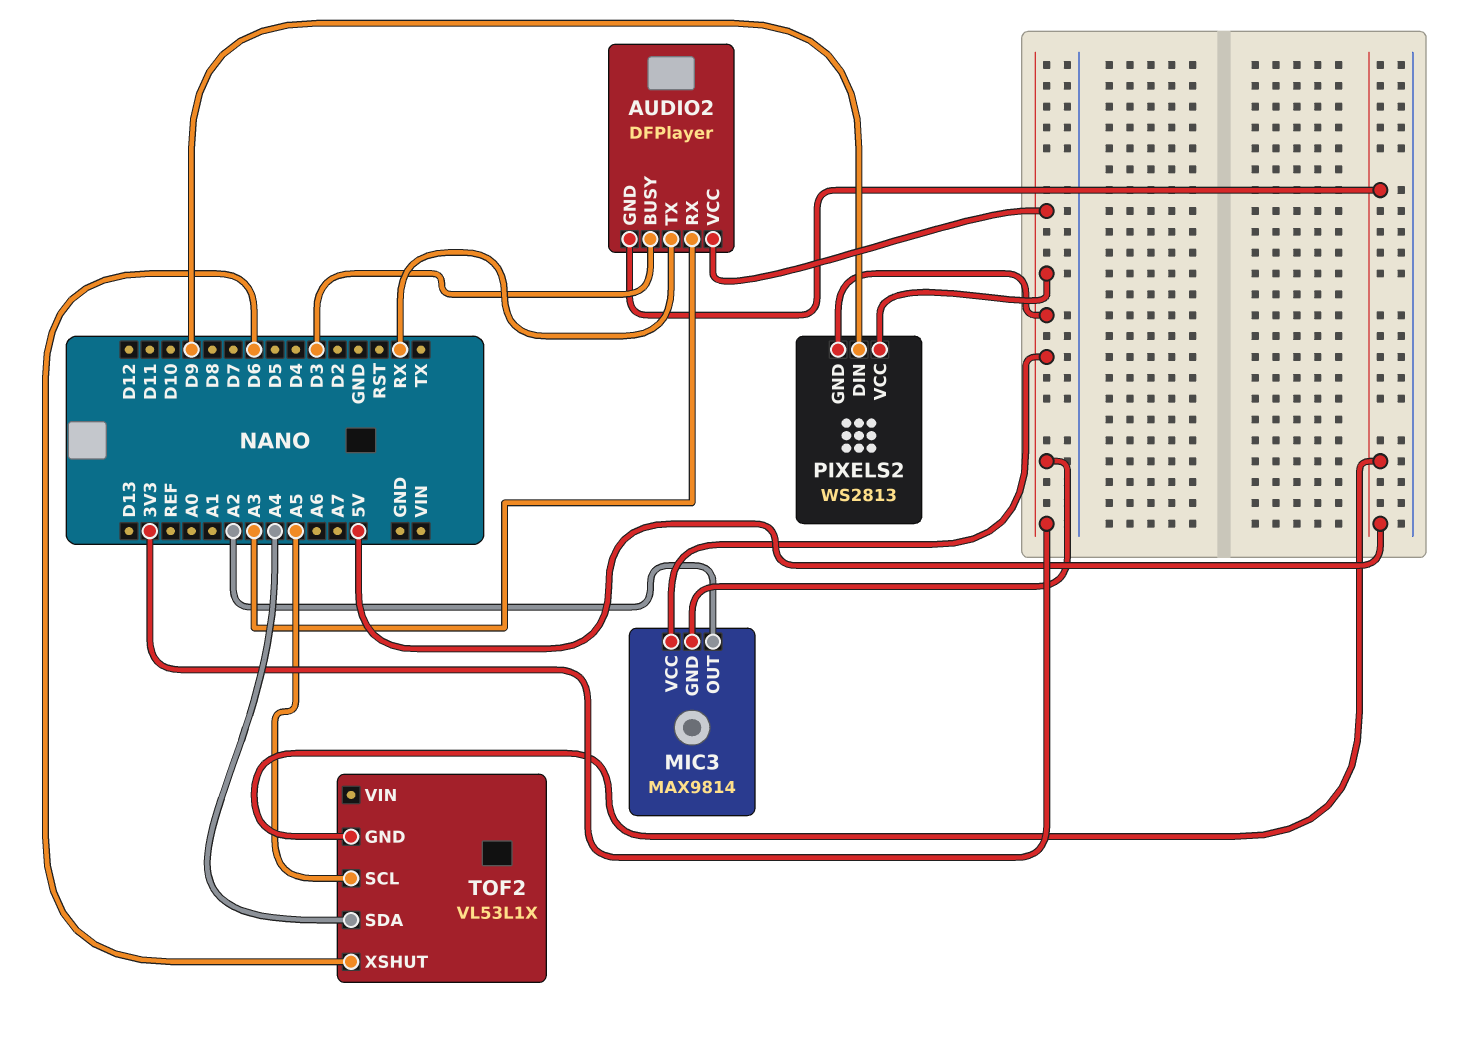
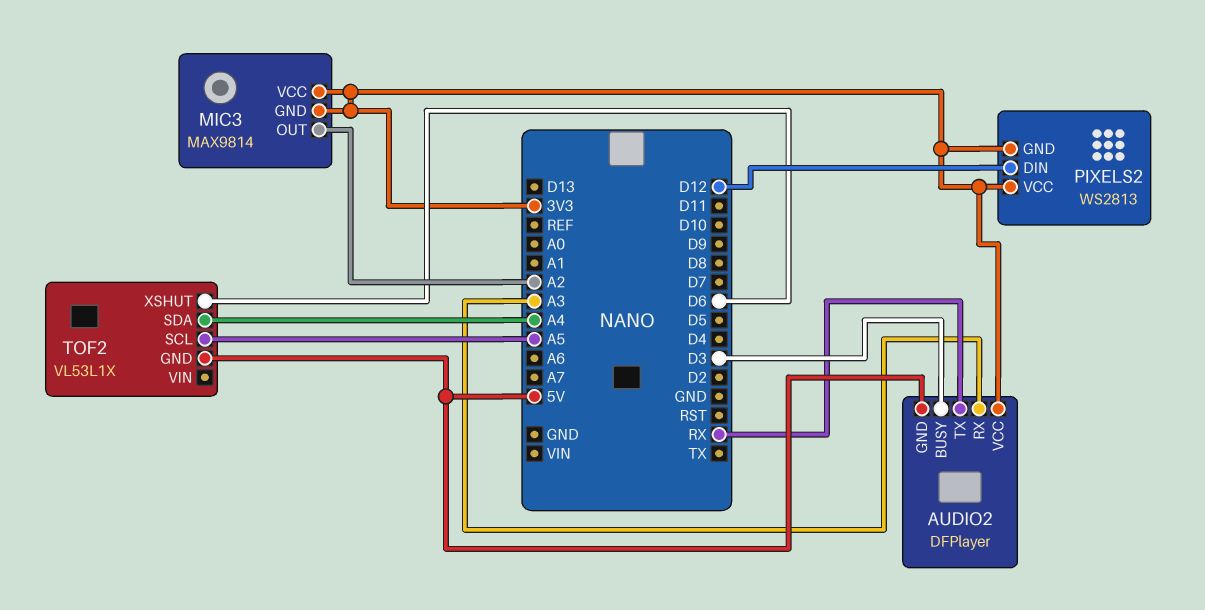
PIXELS2 pin DIN: D9 -> D12

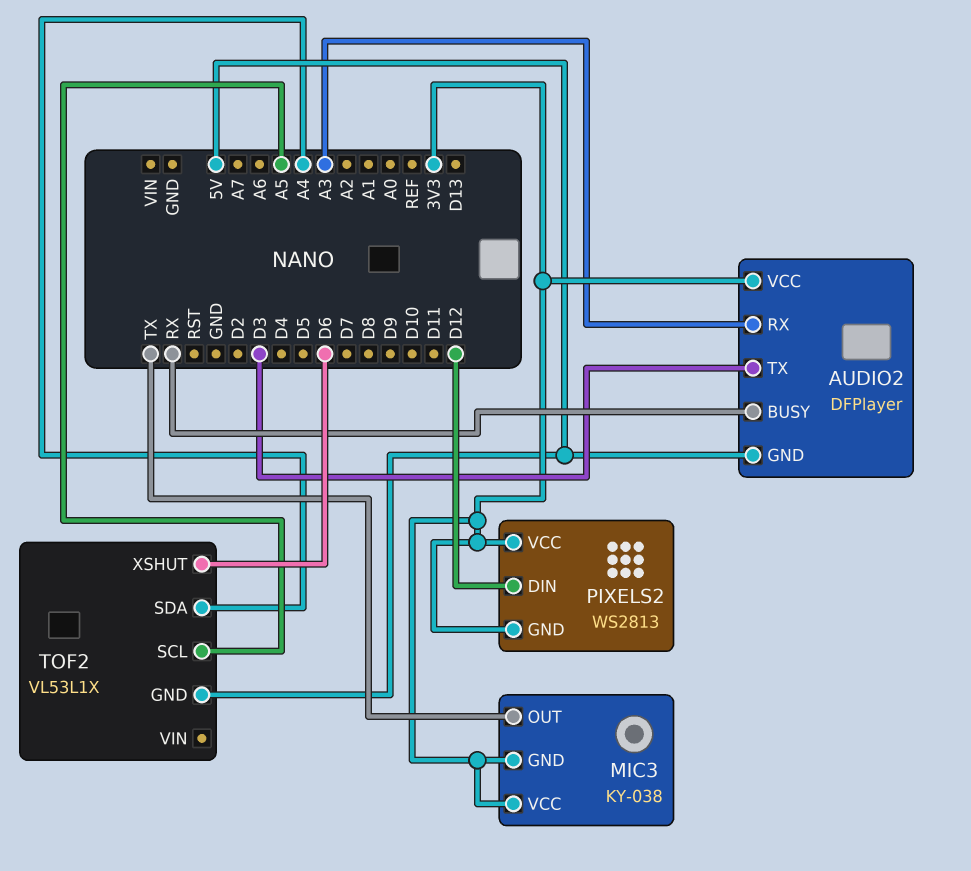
AUDIO2 pin BUSY: D3 -> RX
AUDIO2 pin TX: RX -> D3
MIC3: MAX9814 -> KY-038
MIC3 pin OUT: A2 -> TX

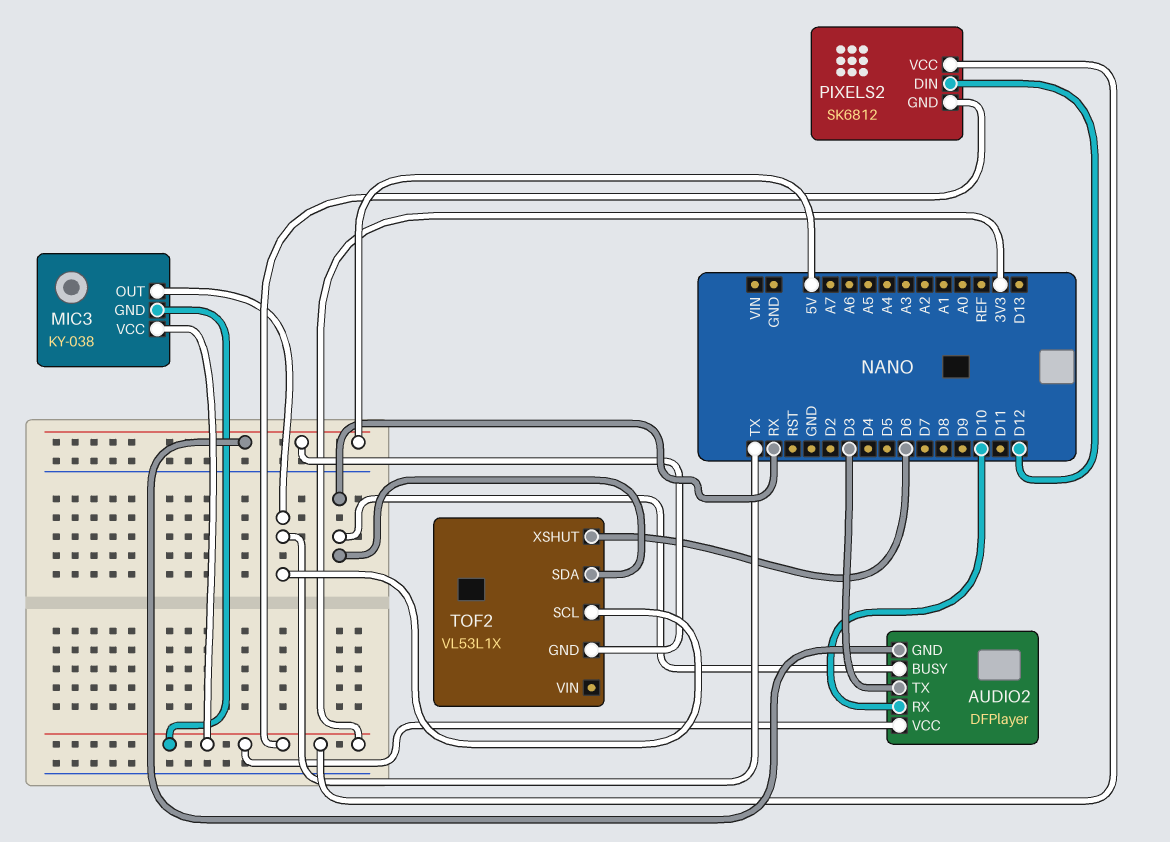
AUDIO2 pin RX: A3 -> D10
PIXELS2: WS2813 -> SK6812
TOF2 pin SCL: A5 -> TX
TOF2 pin SDA: A4 -> RX

